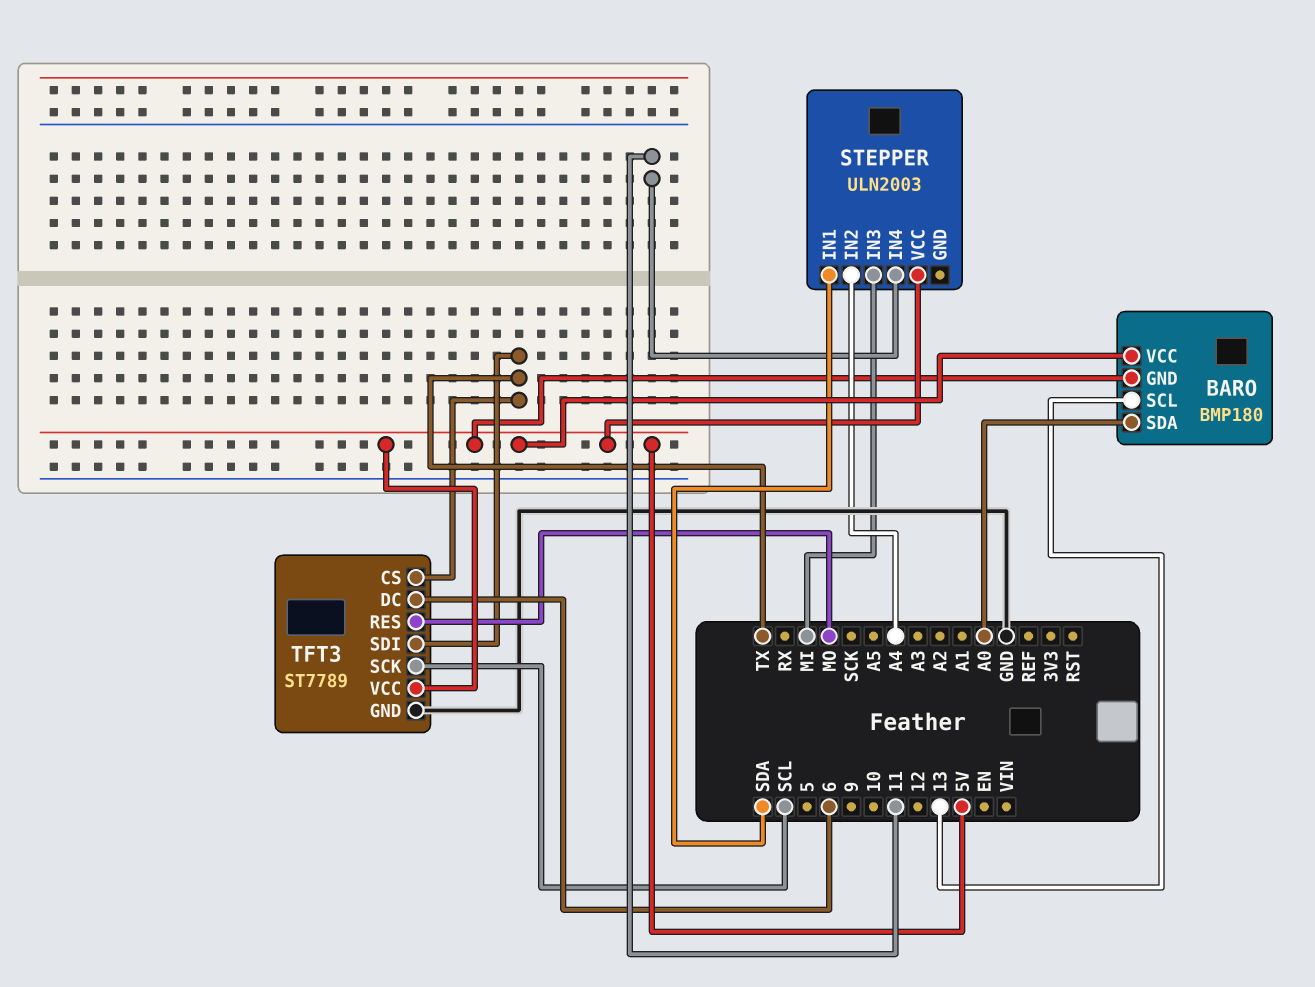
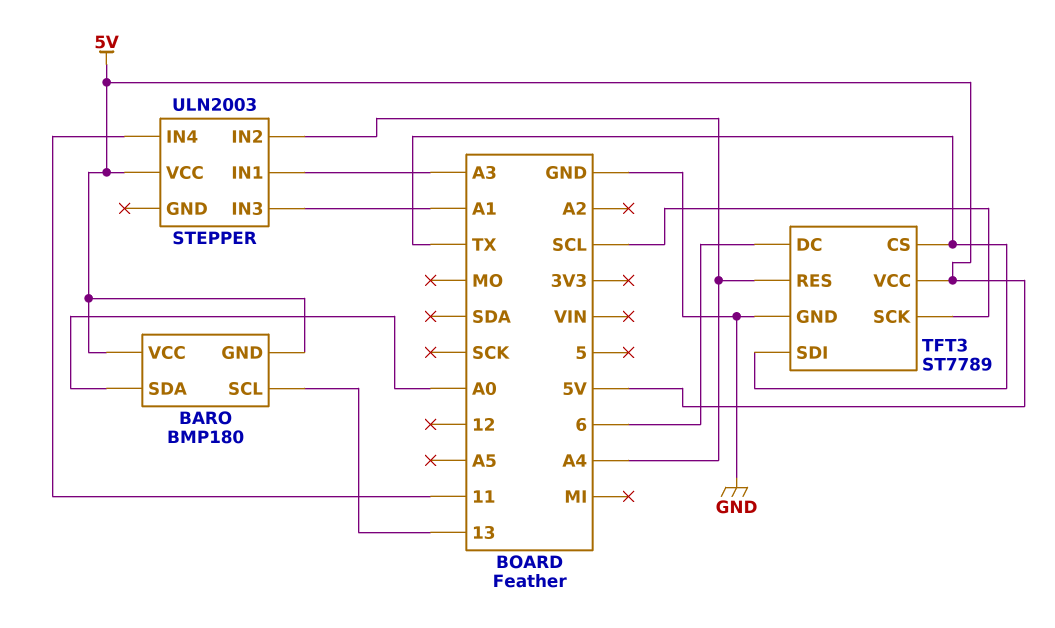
STEPPER pin IN1: SDA -> A3
STEPPER pin IN3: MI -> A1
TFT3 pin RES: MO -> A4

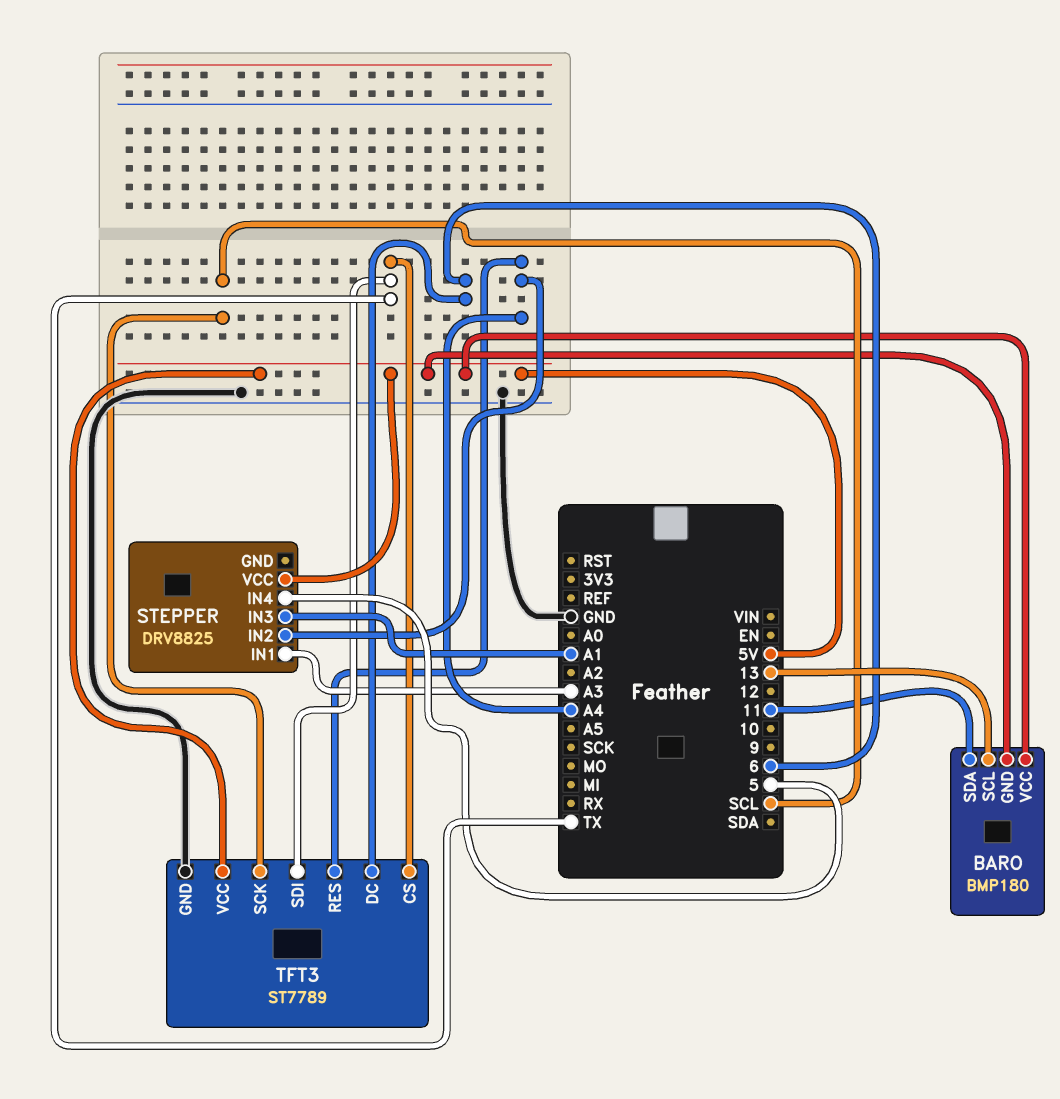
BARO pin SDA: A0 -> 11
STEPPER: ULN2003 -> DRV8825
STEPPER pin IN4: 11 -> 5

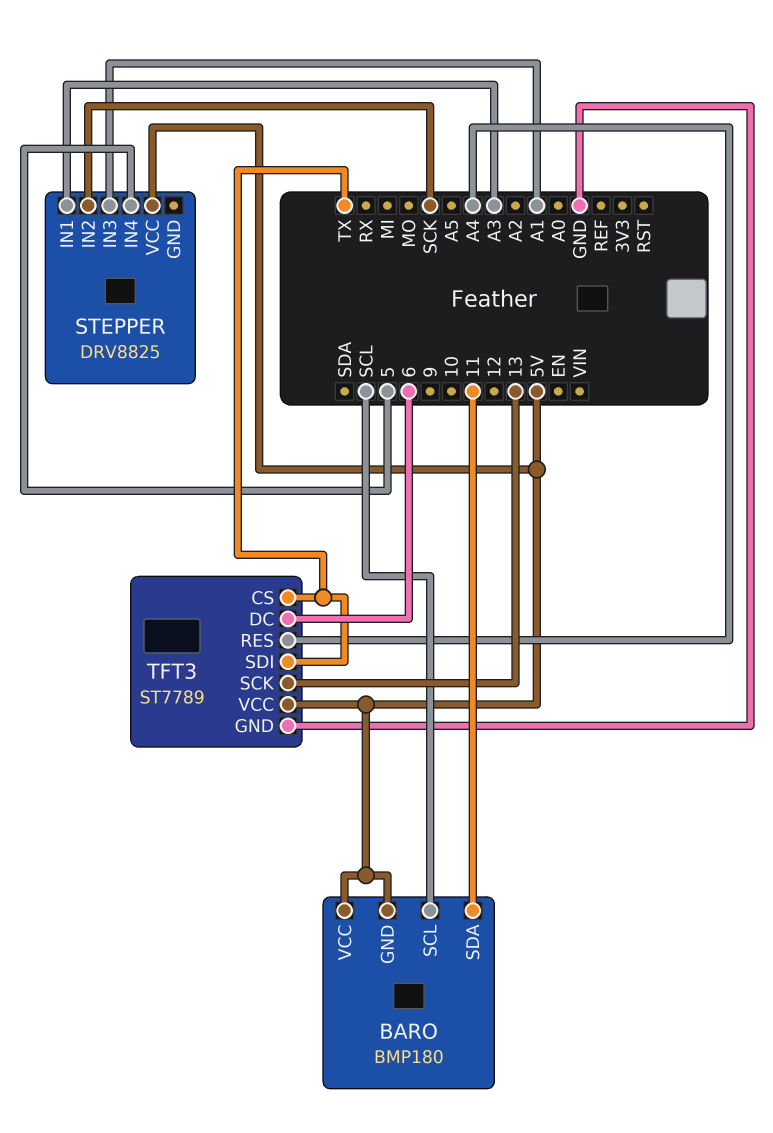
BARO pin SCL: 13 -> SCL
STEPPER pin IN2: A4 -> SCK
TFT3 pin SCK: SCL -> 13

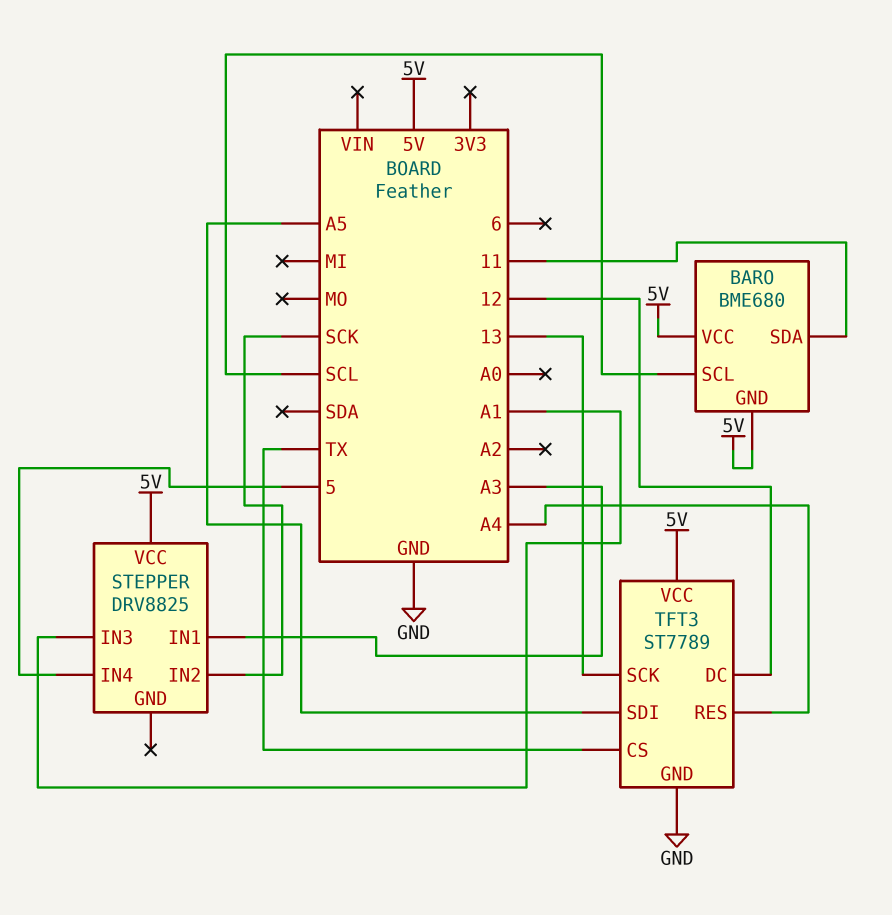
BARO: BMP180 -> BME680
TFT3 pin DC: 6 -> 12
TFT3 pin SDI: TX -> A5

